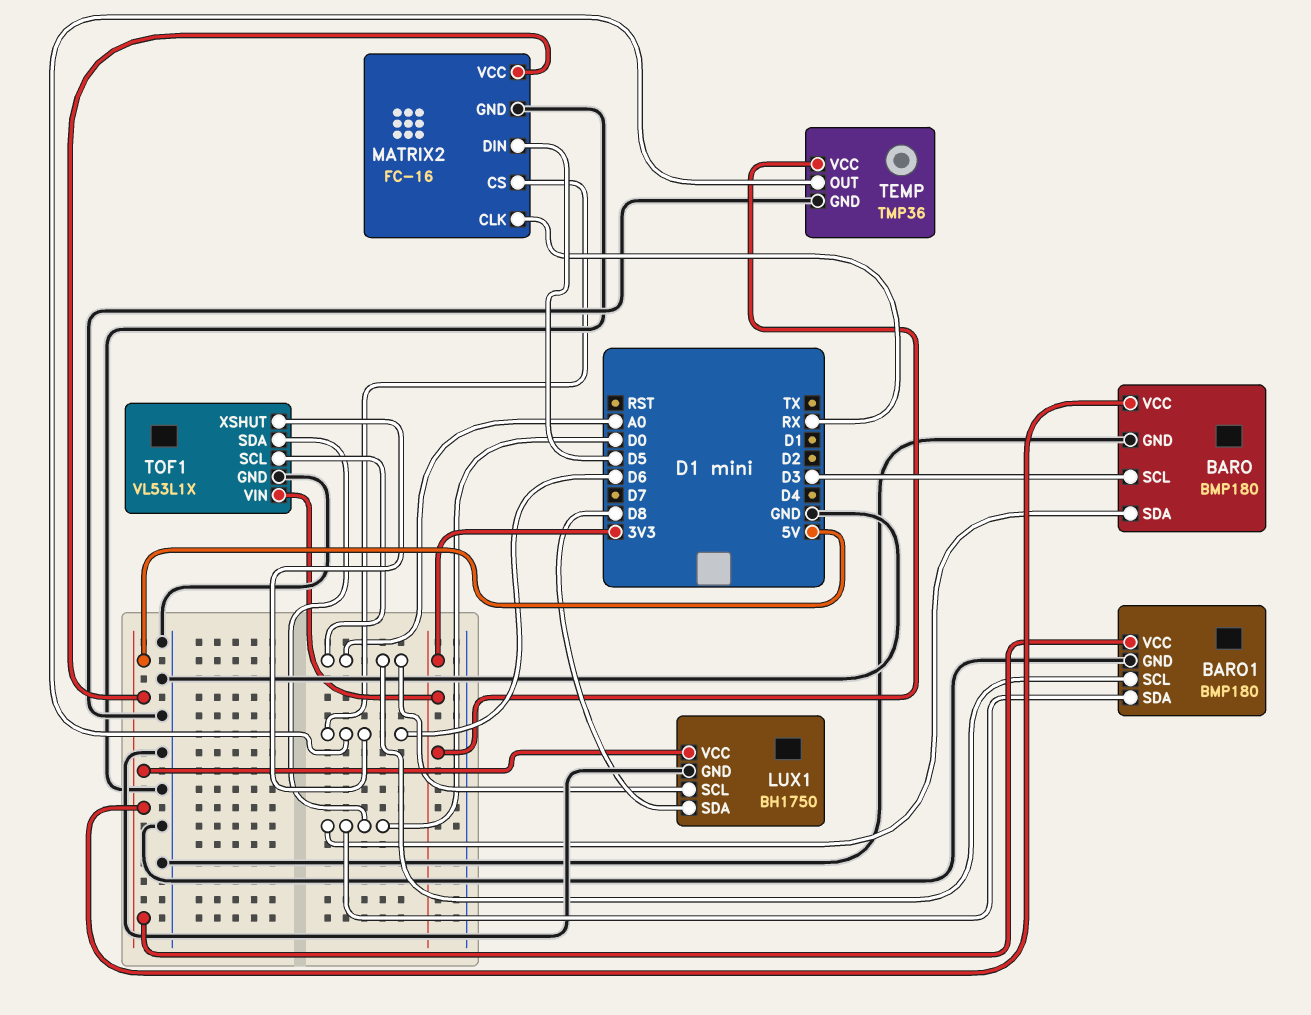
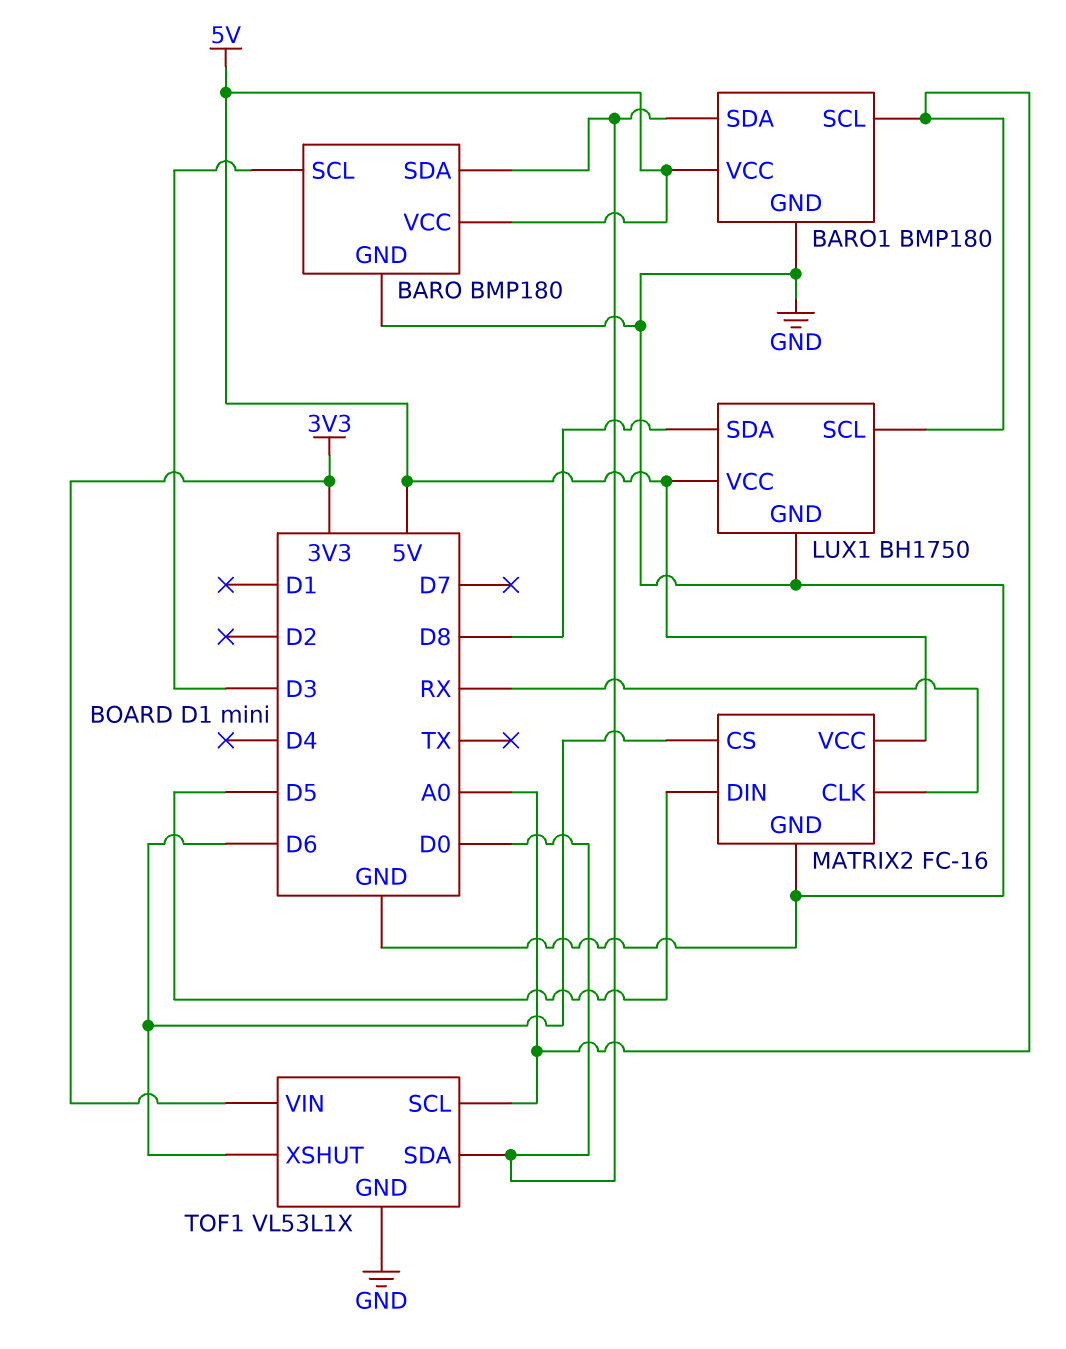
TEMP: TMP36 -> none
TEMP pin GND: GND -> none
TEMP pin OUT: D6 -> none
TEMP pin VCC: 3V3 -> none

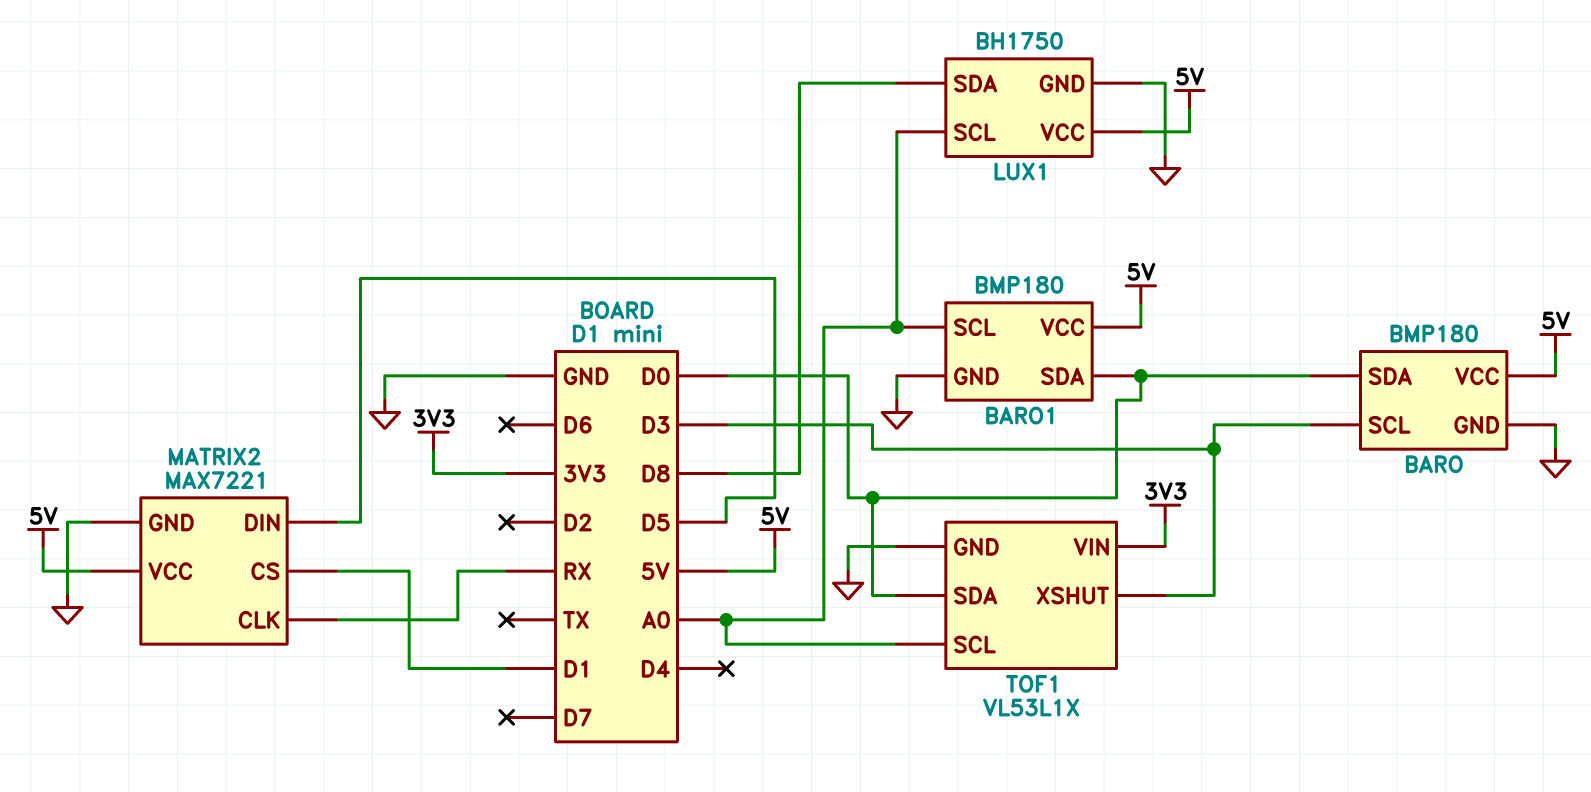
MATRIX2: FC-16 -> MAX7221
MATRIX2 pin CS: D6 -> D1
TOF1 pin XSHUT: D6 -> D3

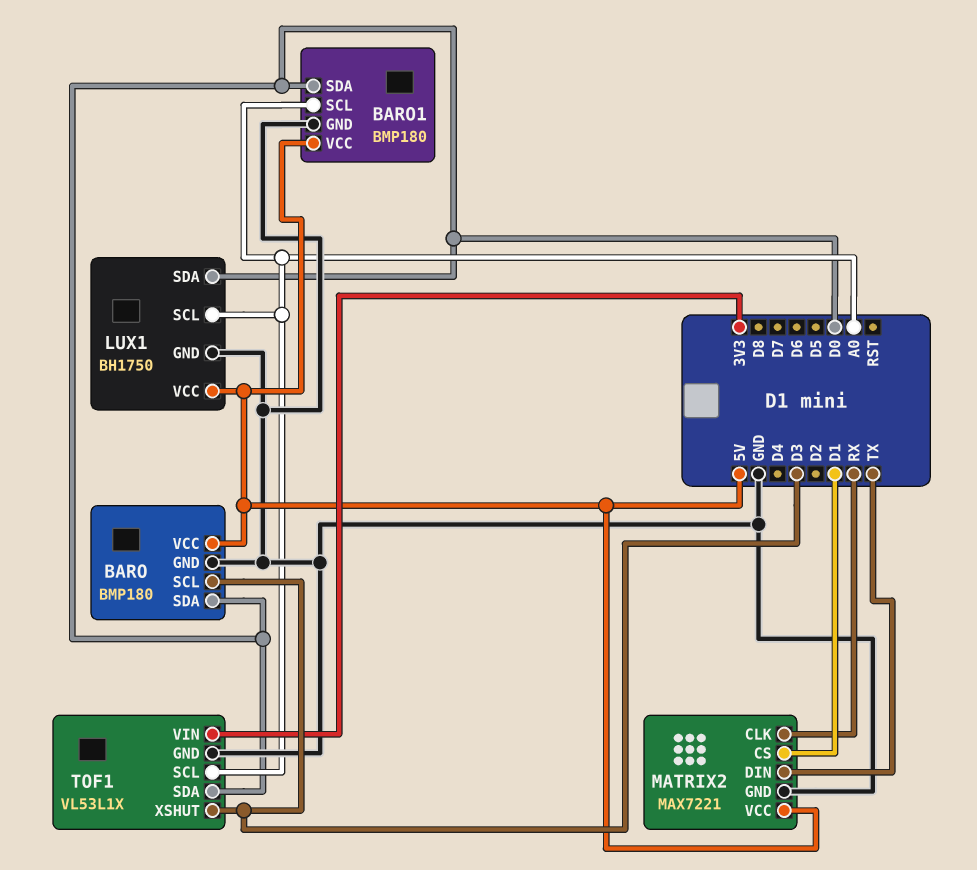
LUX1 pin SDA: D8 -> D0
MATRIX2 pin DIN: D5 -> TX

